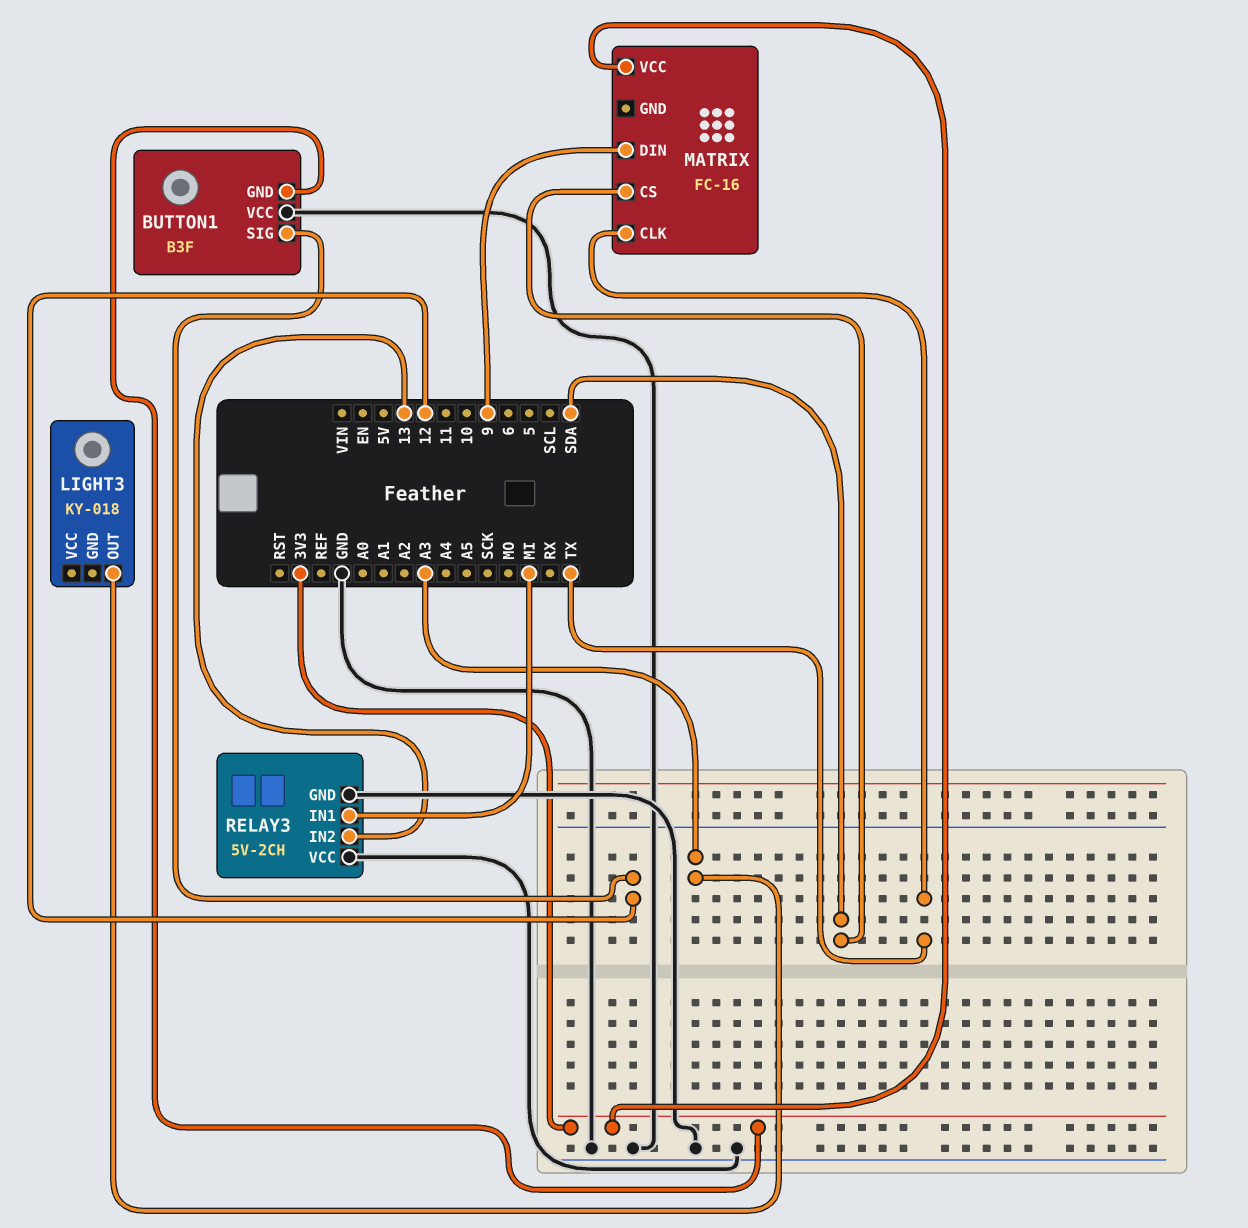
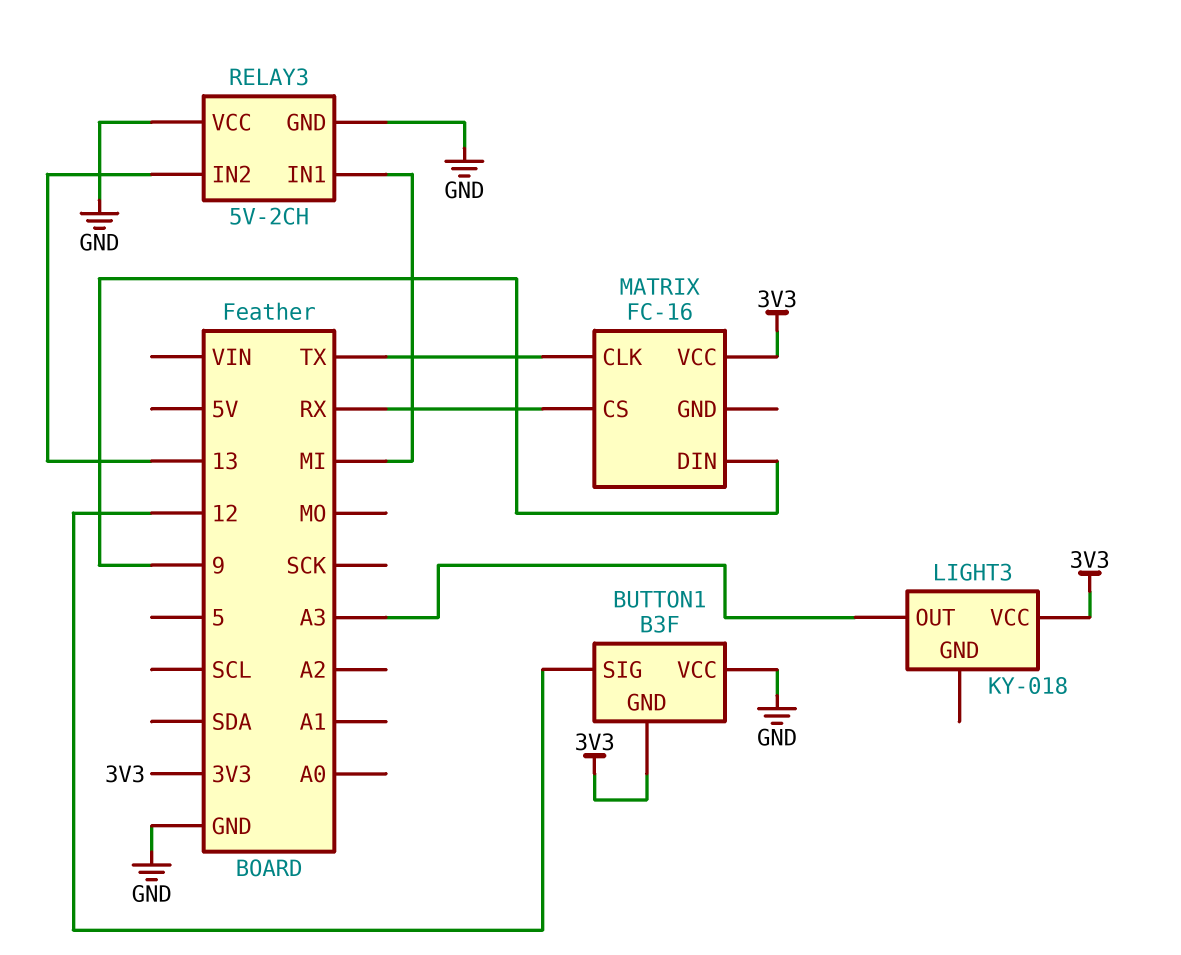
LIGHT3 pin VCC: none -> 3V3
MATRIX pin CS: SDA -> RX

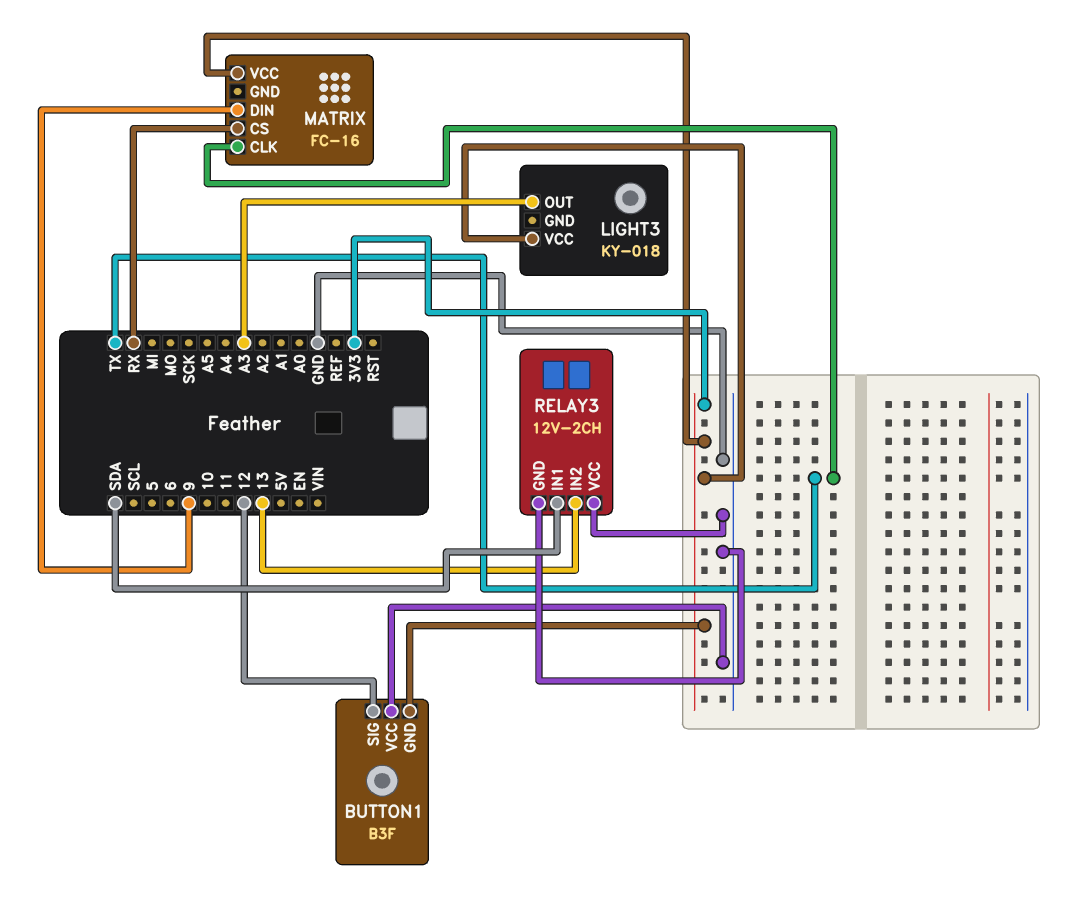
RELAY3: 5V-2CH -> 12V-2CH
RELAY3 pin IN1: MI -> SDA

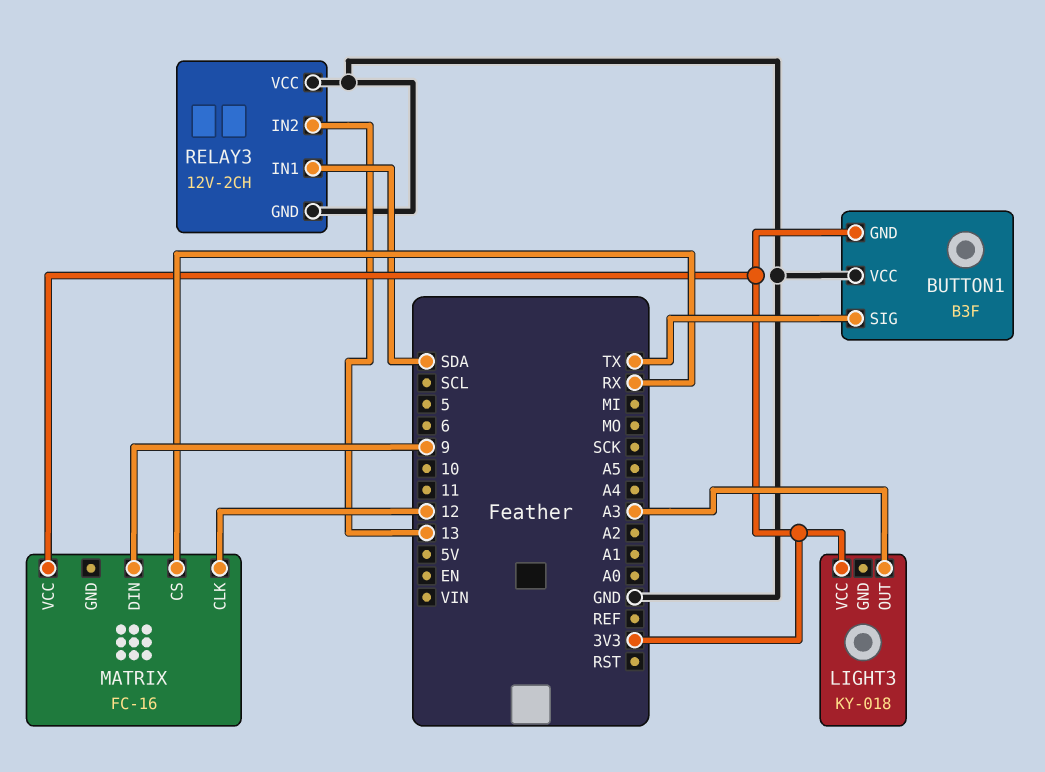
BUTTON1 pin SIG: 12 -> TX
MATRIX pin CLK: TX -> 12

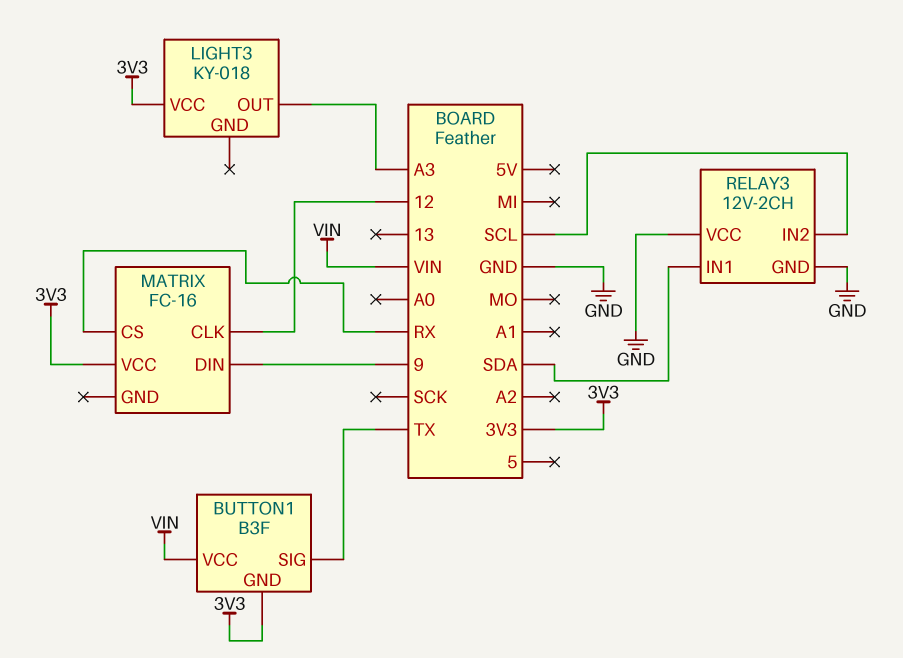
BUTTON1 pin VCC: GND -> VIN
RELAY3 pin IN2: 13 -> SCL

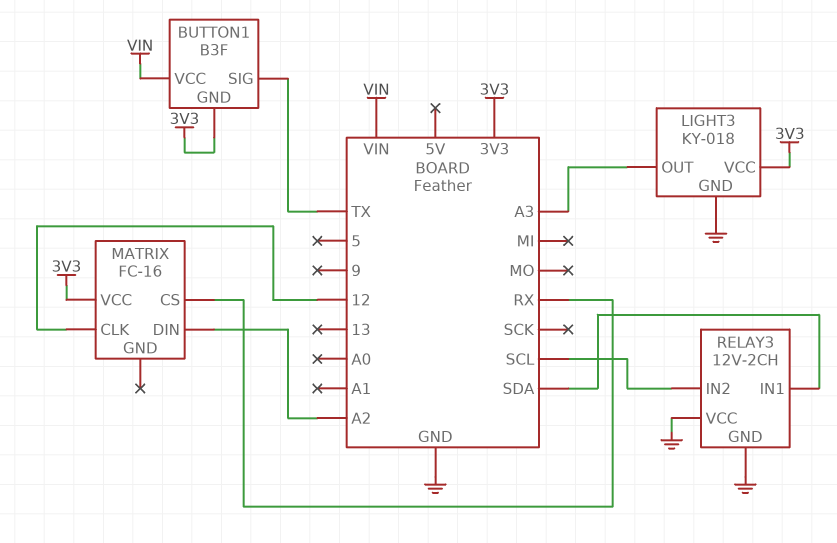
LIGHT3 pin GND: none -> GND
MATRIX pin DIN: 9 -> A2

